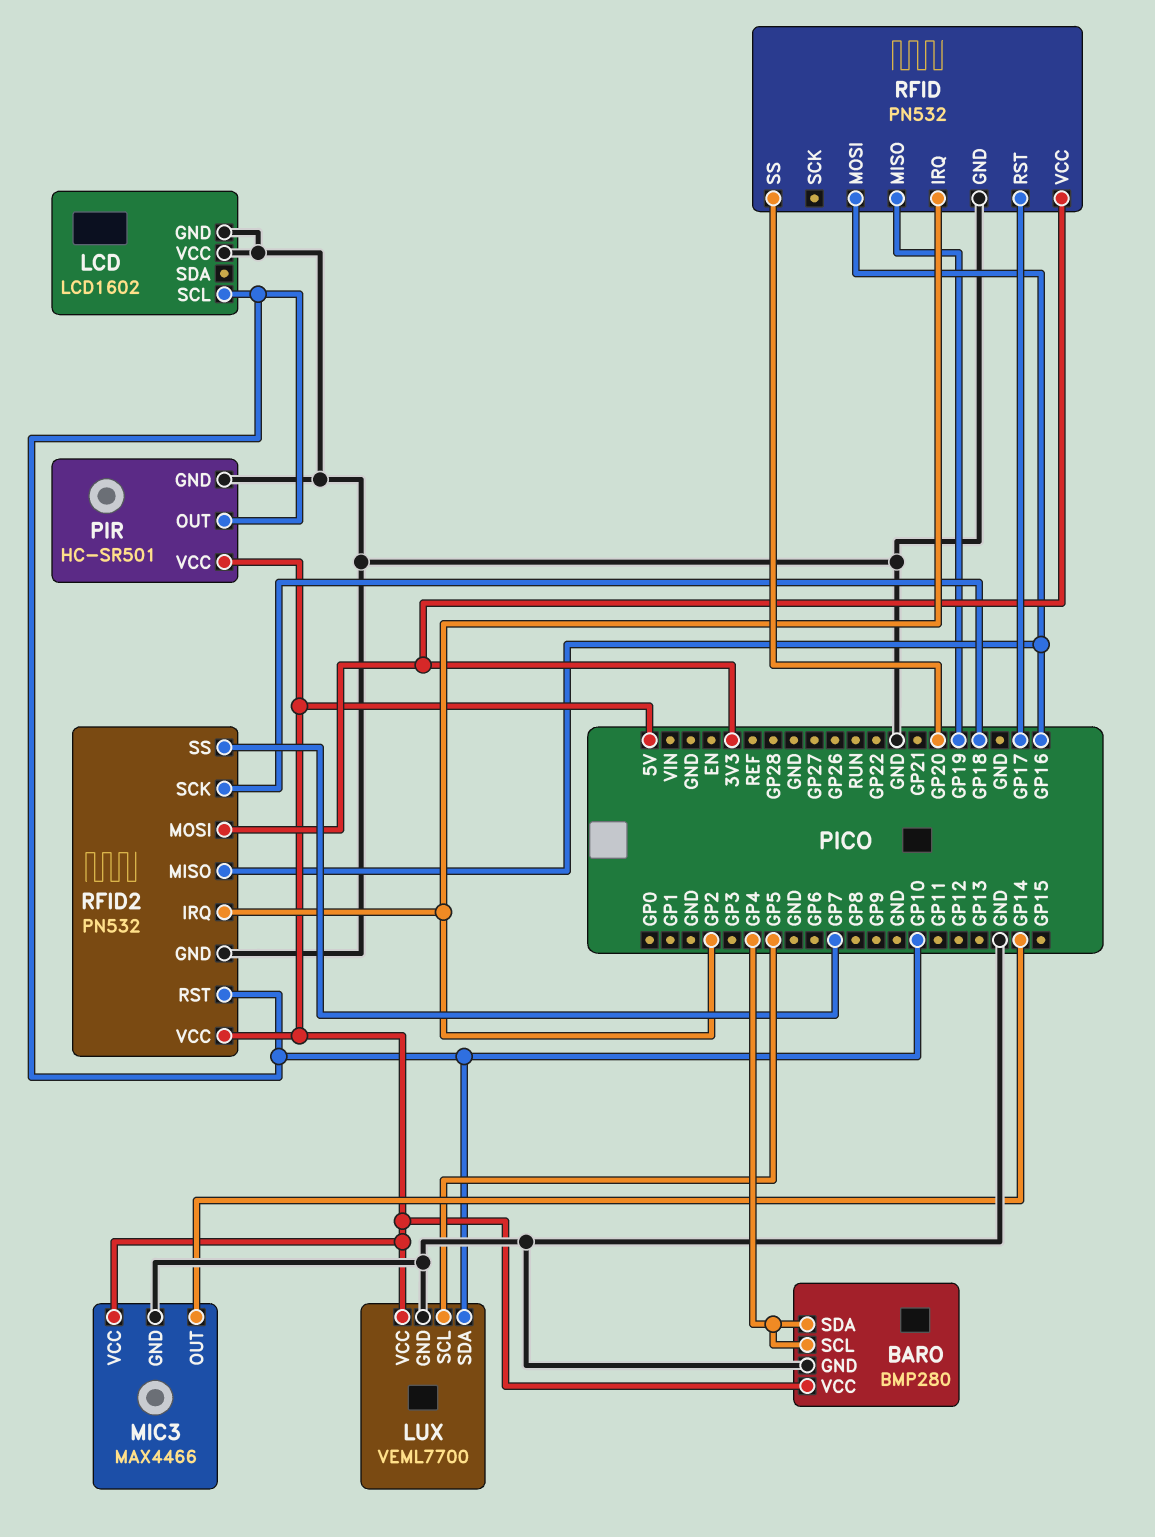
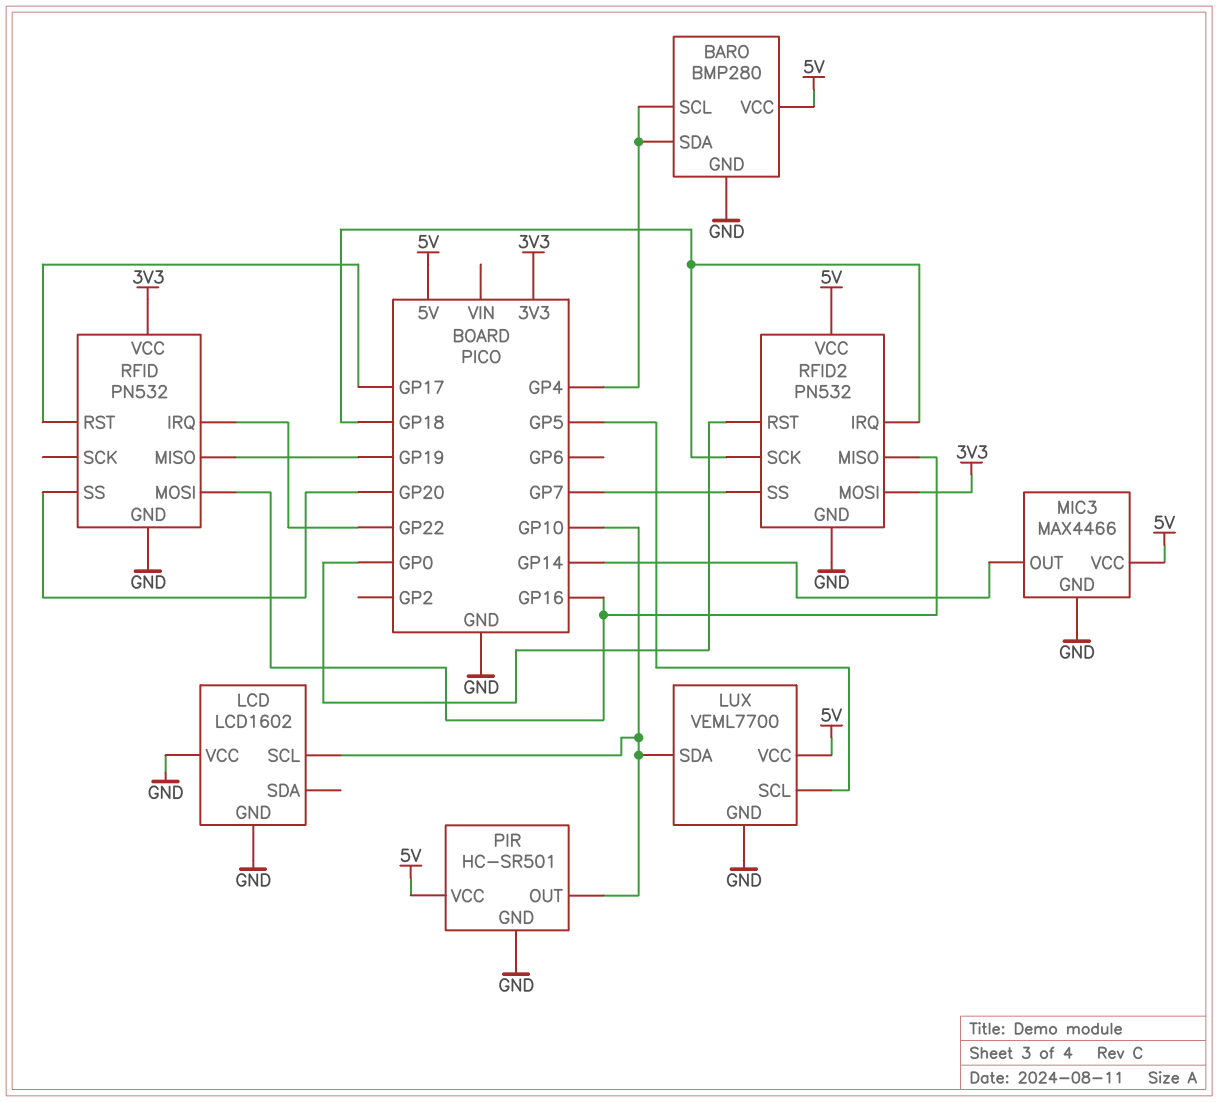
RFID pin IRQ: GP2 -> GP22
RFID2 pin IRQ: GP2 -> GP18
RFID2 pin RST: GP10 -> GP0

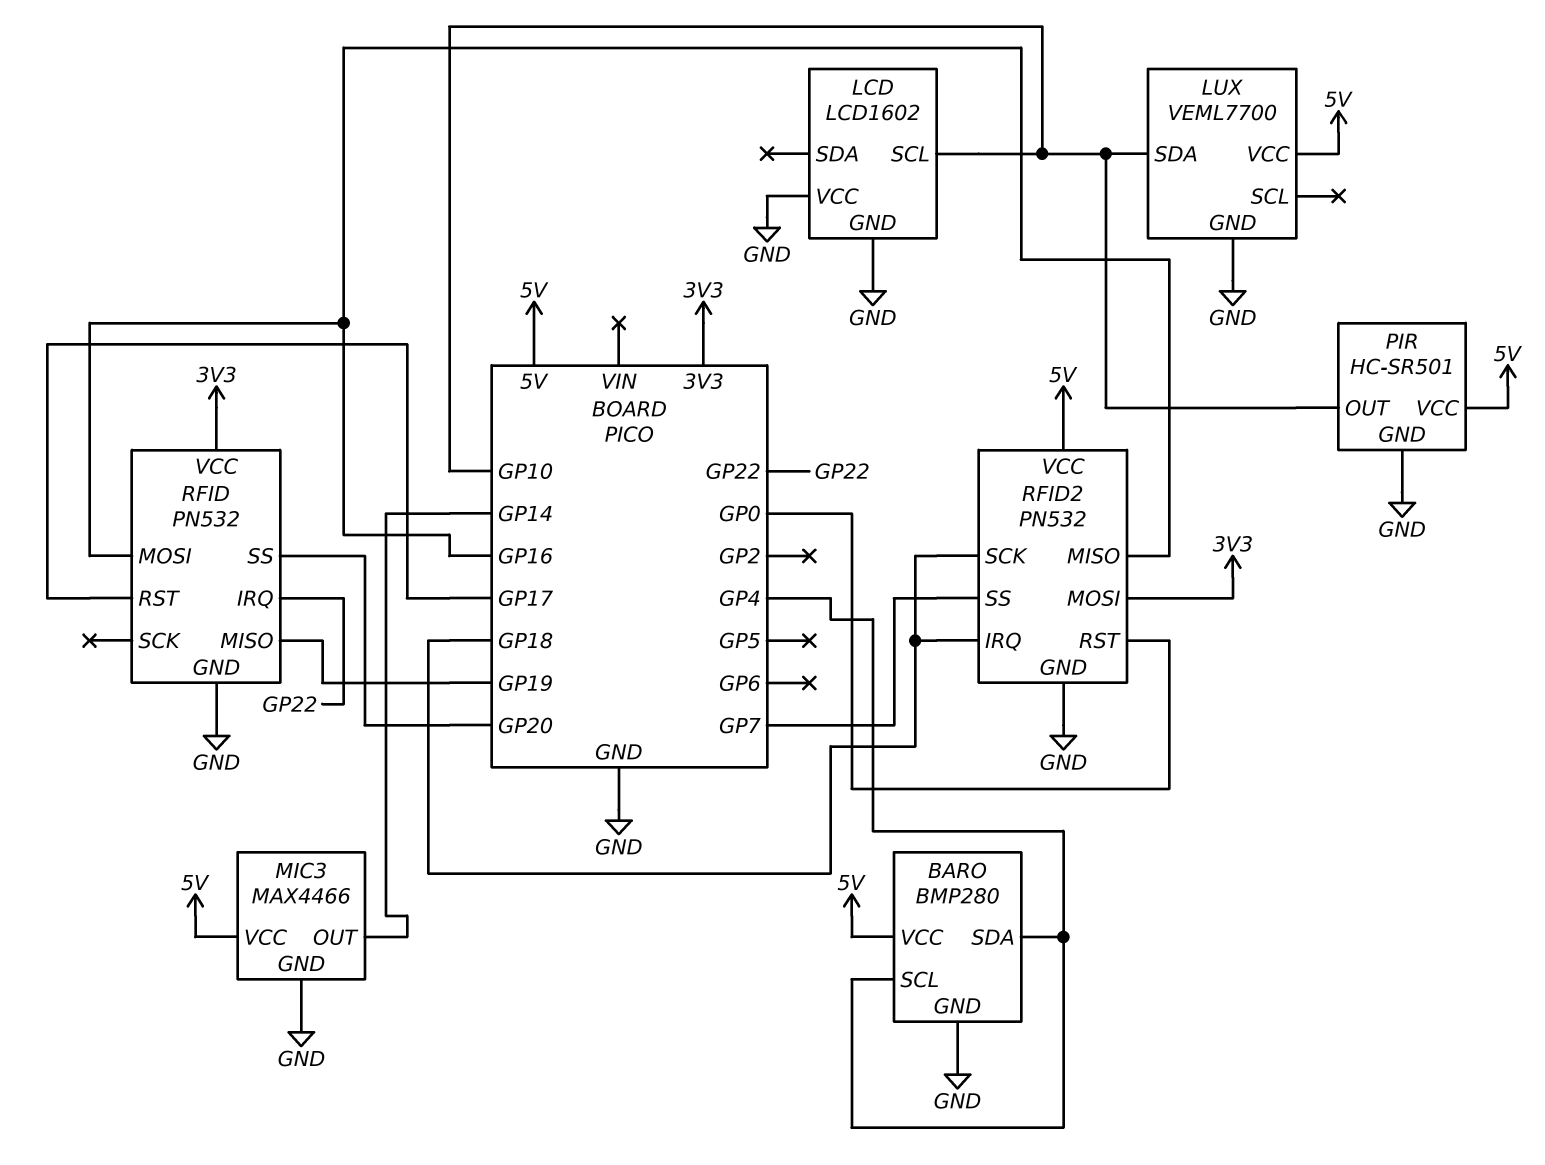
LUX pin SCL: GP5 -> none

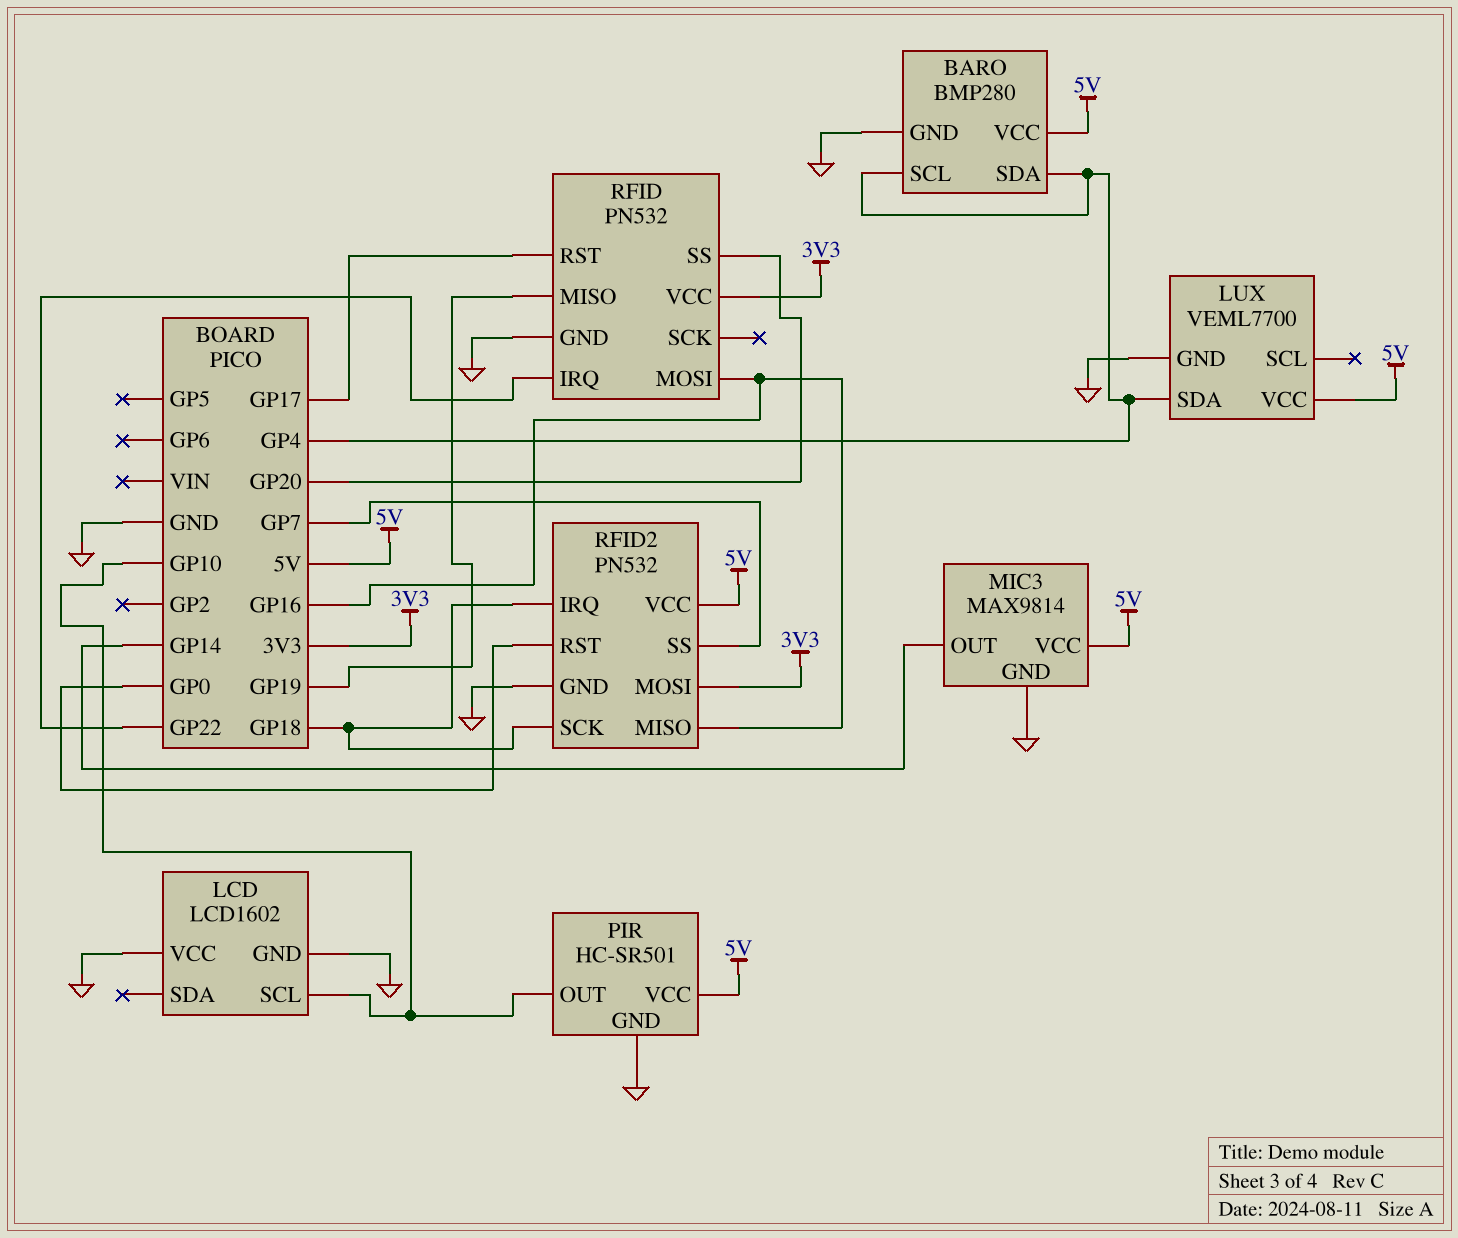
LUX pin SDA: GP10 -> GP4
MIC3: MAX4466 -> MAX9814

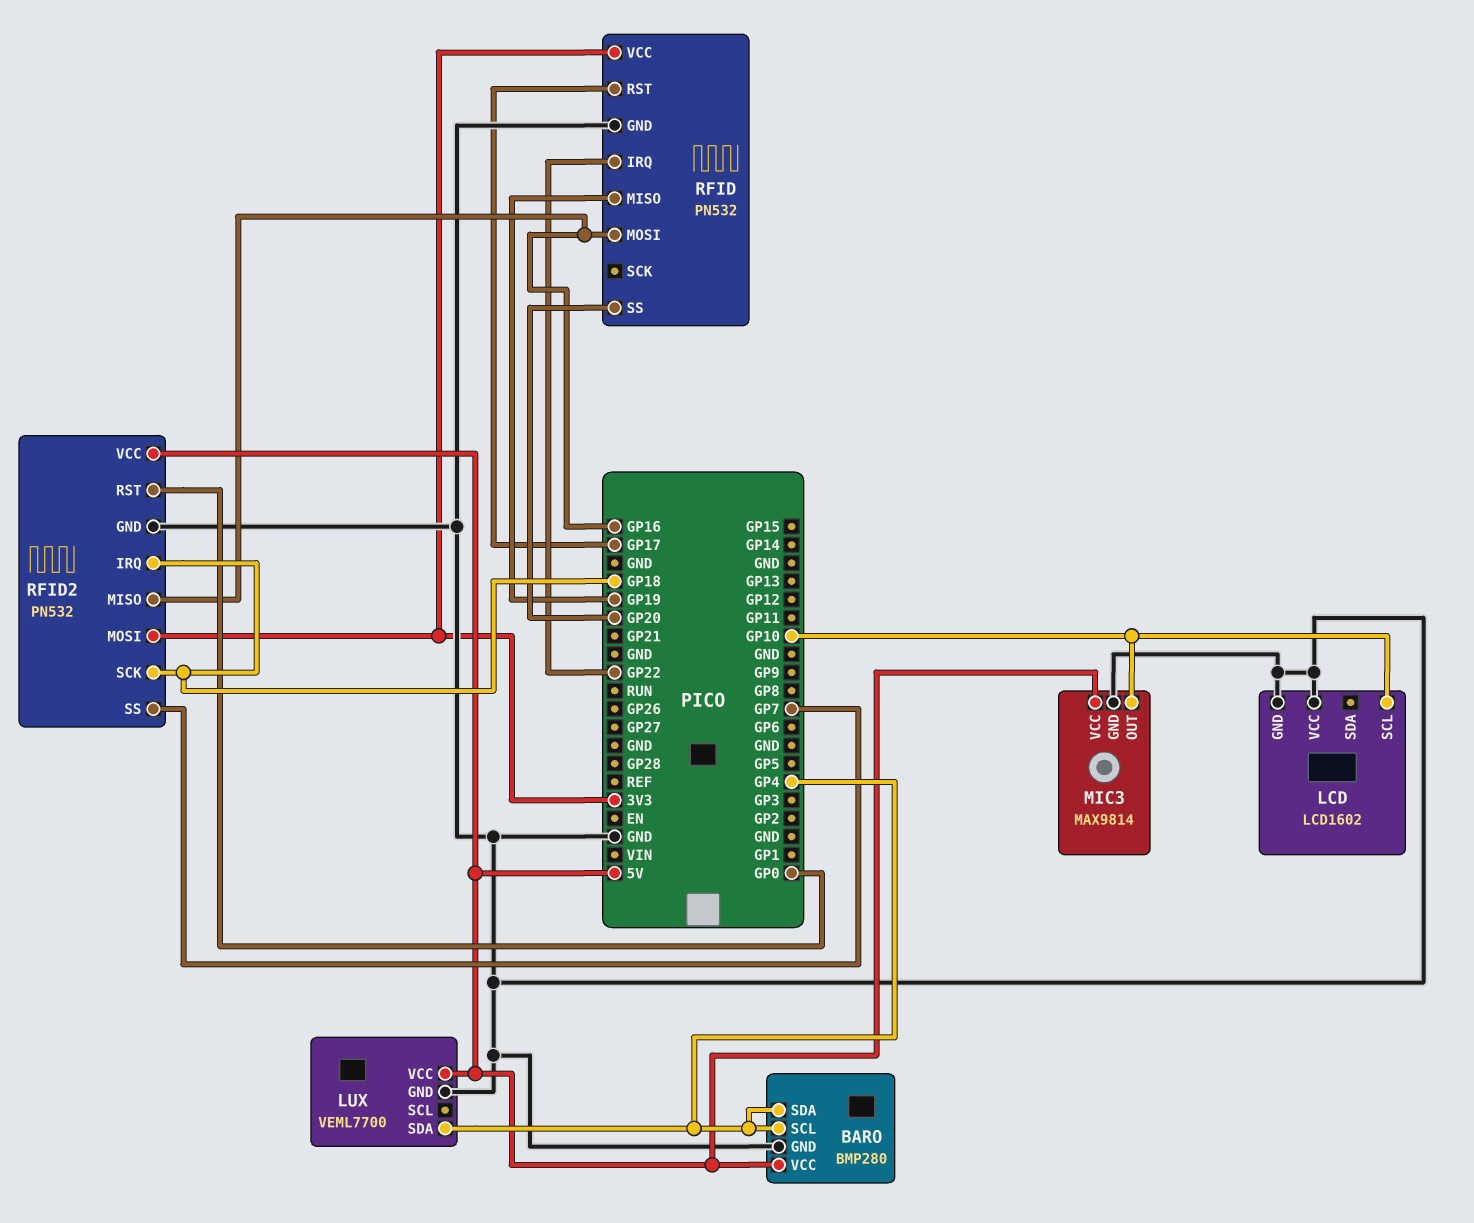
MIC3 pin OUT: GP14 -> GP10
PIR: HC-SR501 -> none
PIR pin GND: GND -> none
PIR pin OUT: GP10 -> none
PIR pin VCC: 5V -> none

